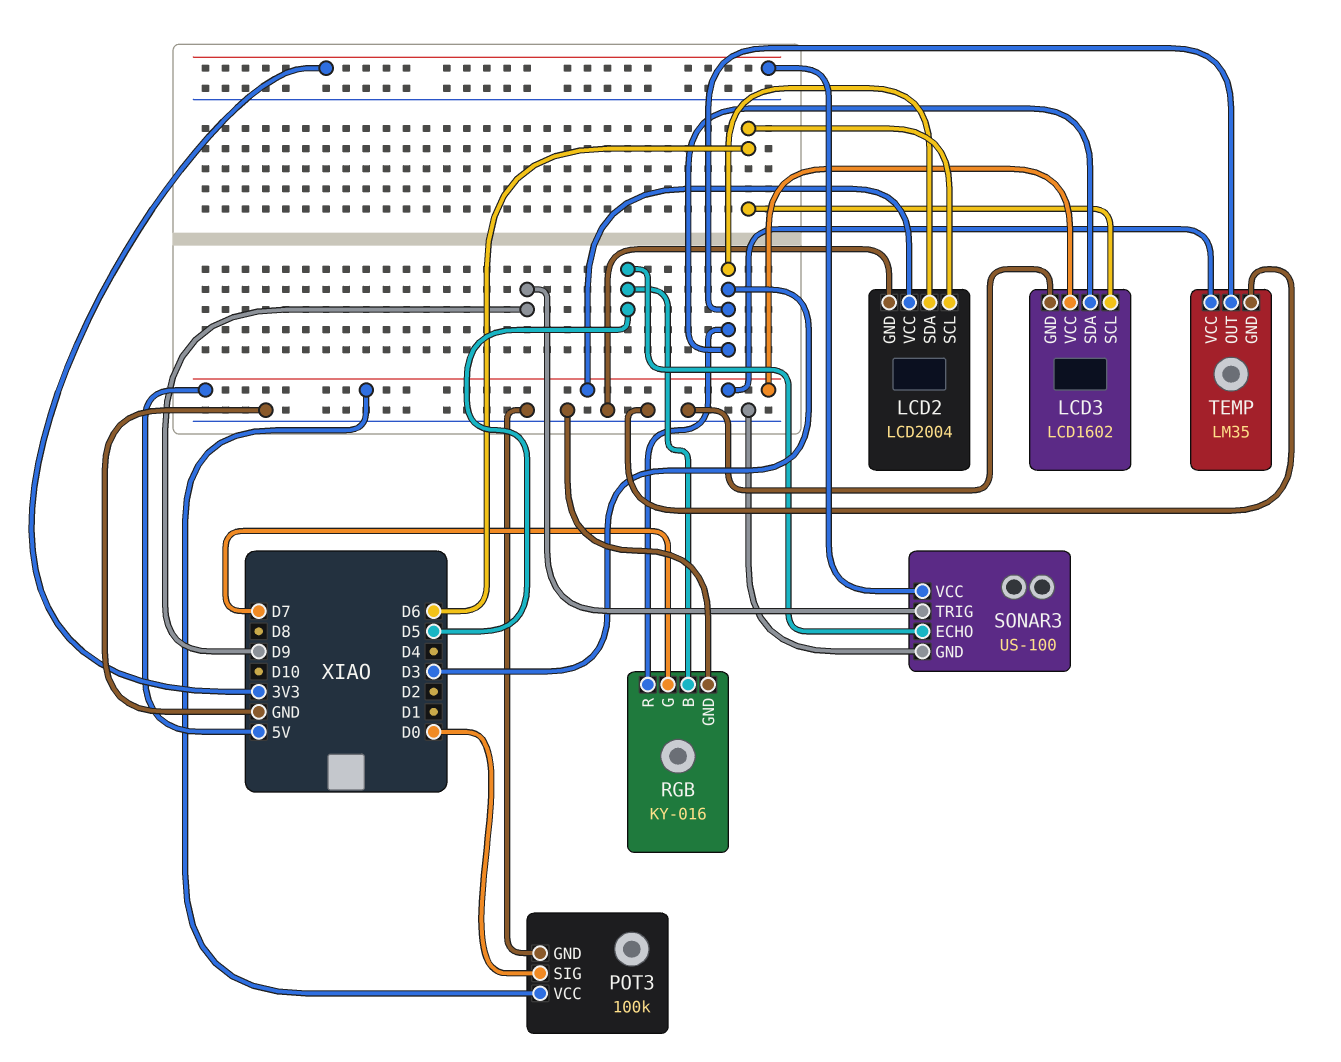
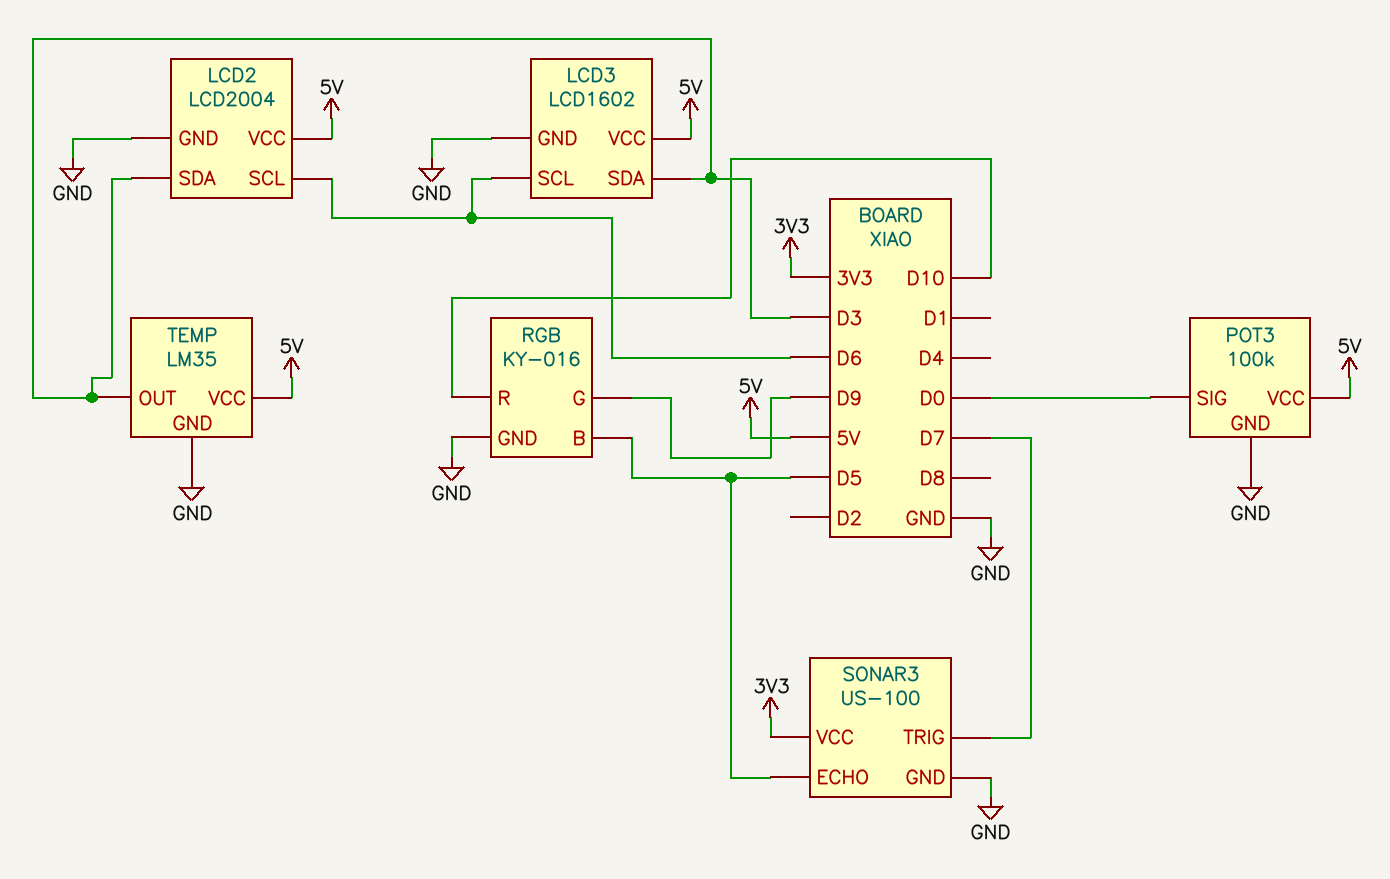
RGB pin G: D7 -> D9
RGB pin R: D3 -> D10
SONAR3 pin TRIG: D9 -> D7

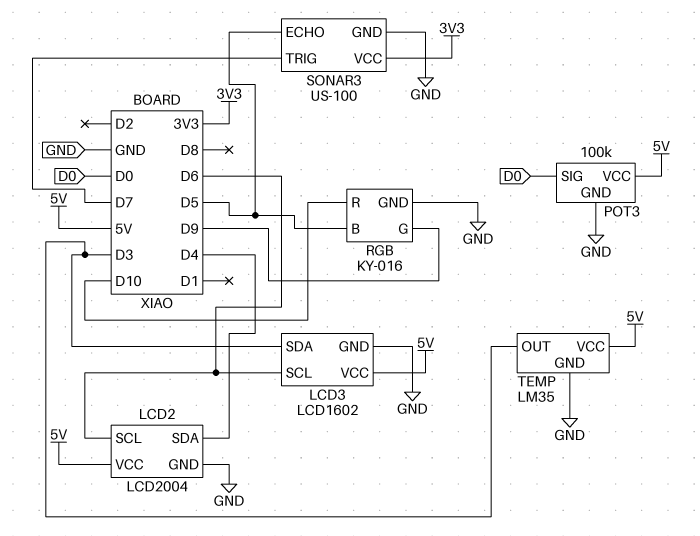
LCD2 pin SDA: D3 -> D4

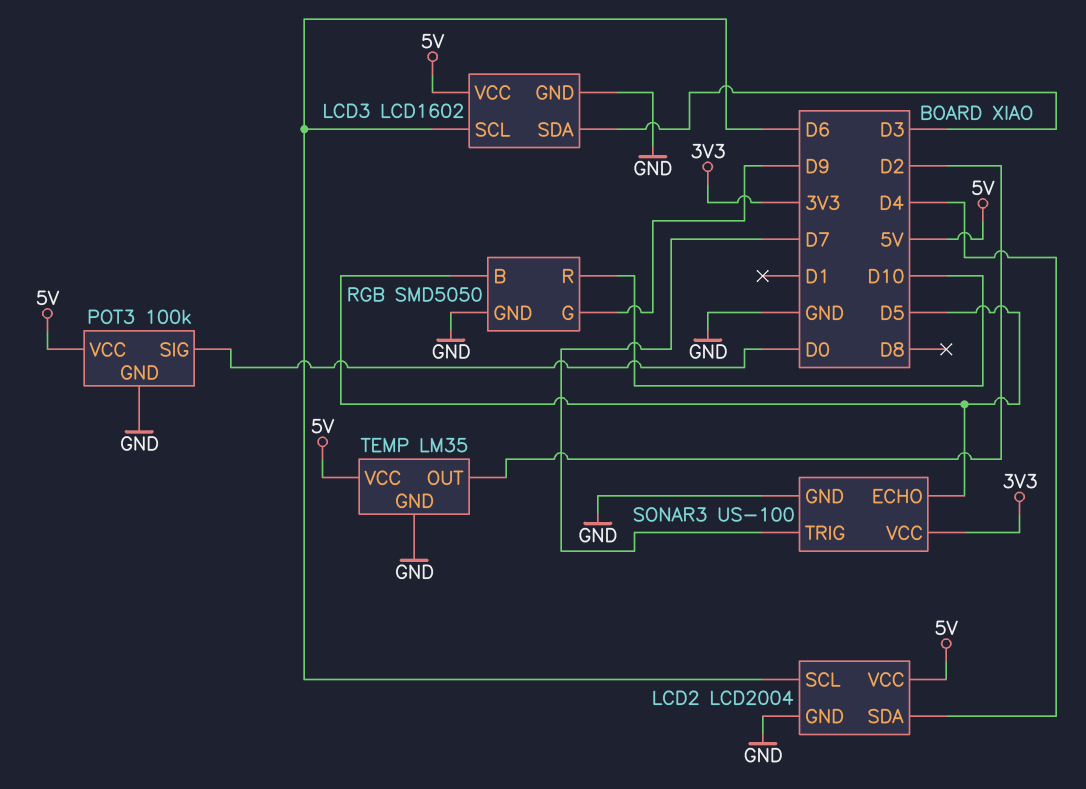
RGB: KY-016 -> SMD5050
TEMP pin OUT: D3 -> D2

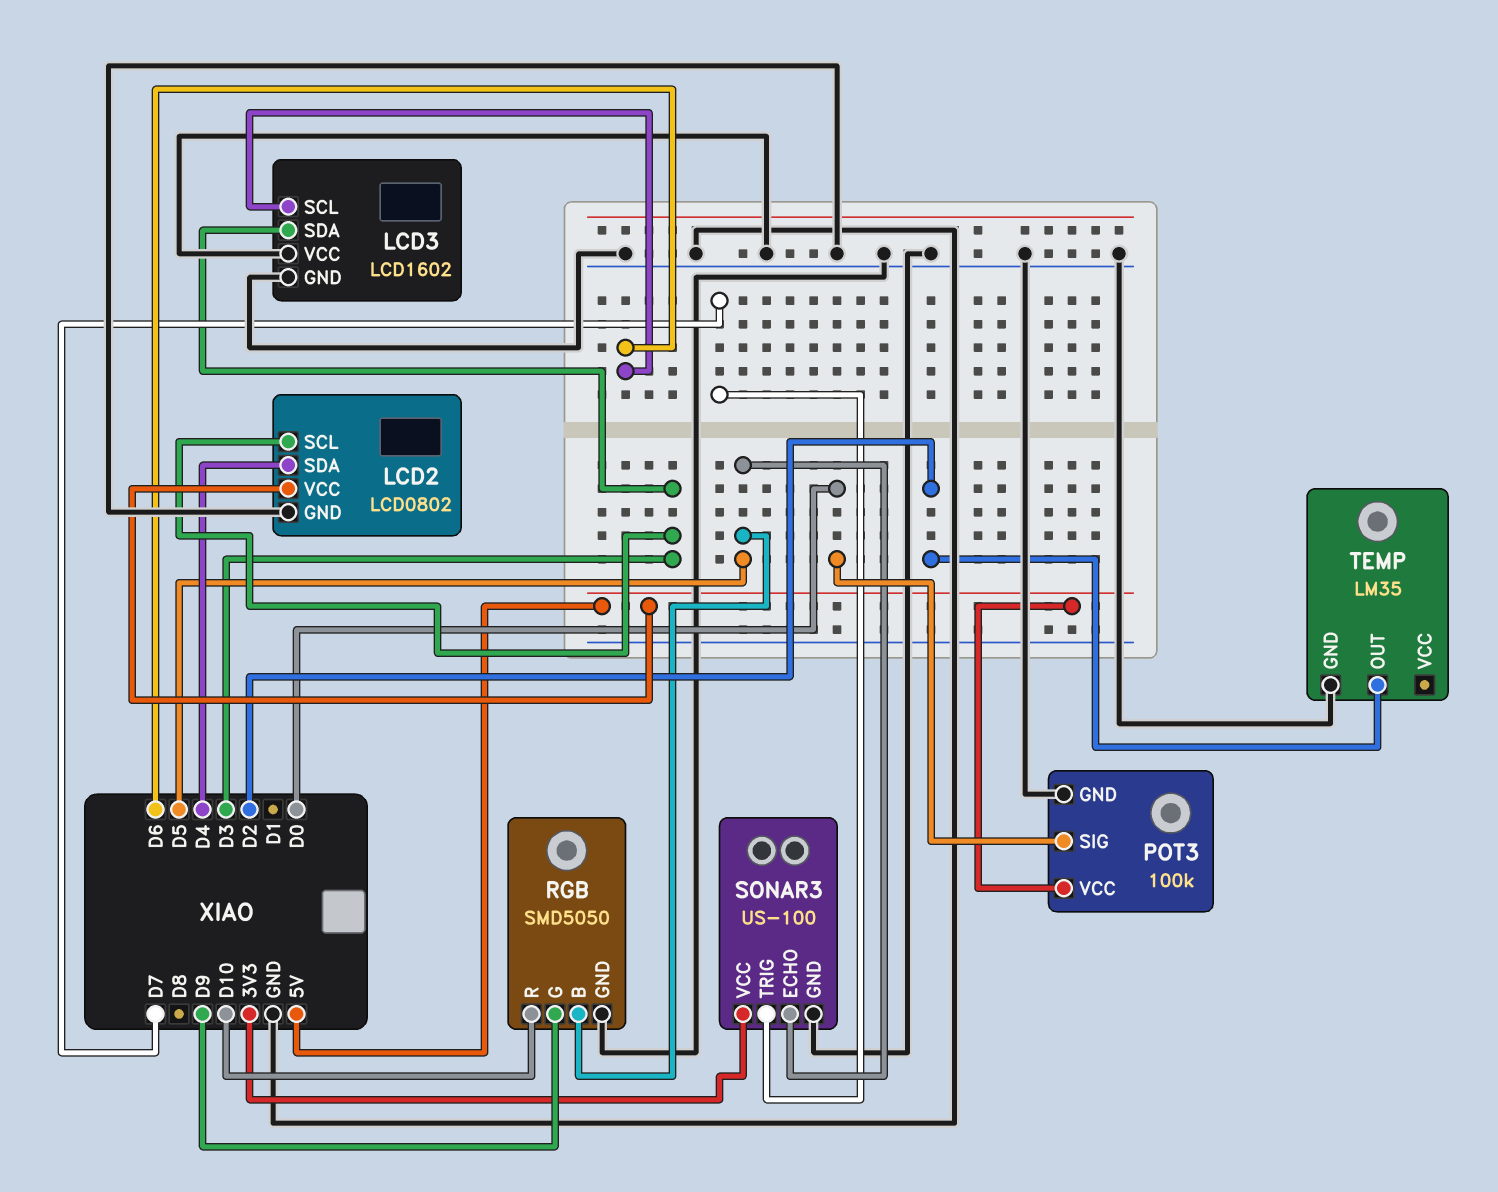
LCD2: LCD2004 -> LCD0802
LCD2 pin SCL: D6 -> D3
LCD3 pin VCC: 5V -> GND
TEMP pin VCC: 5V -> none

